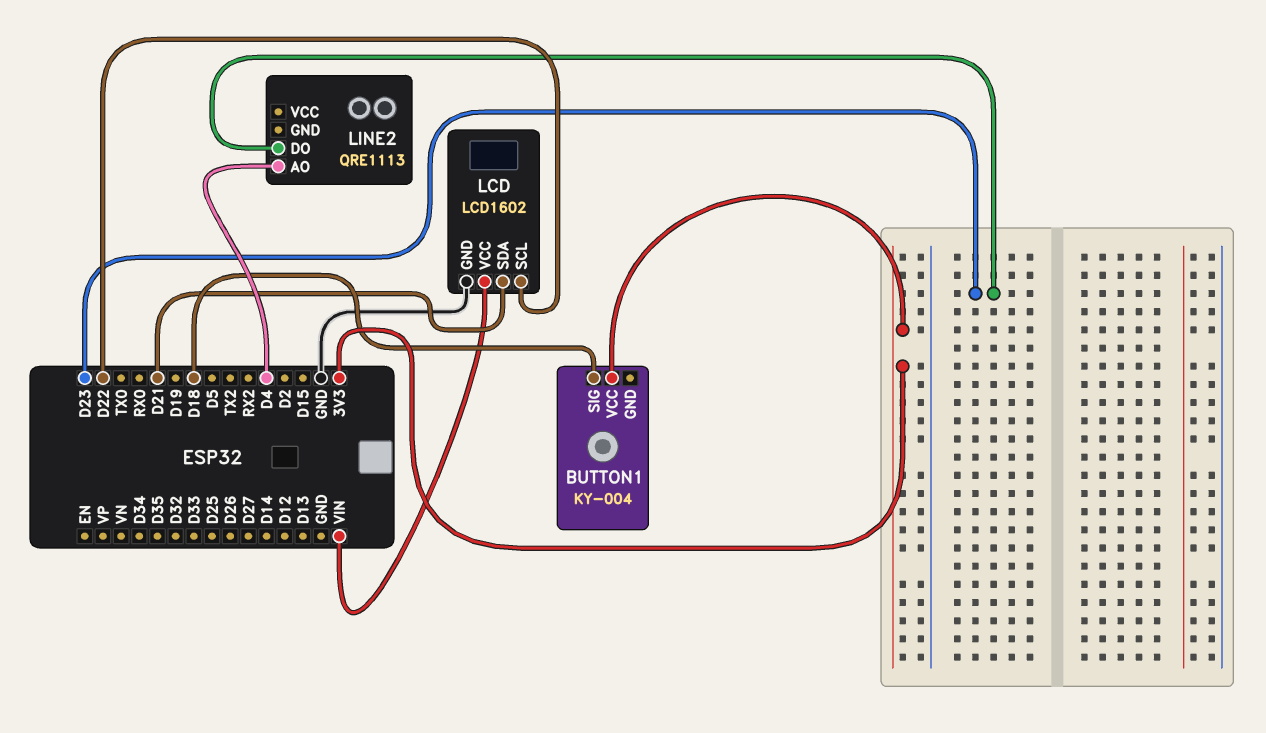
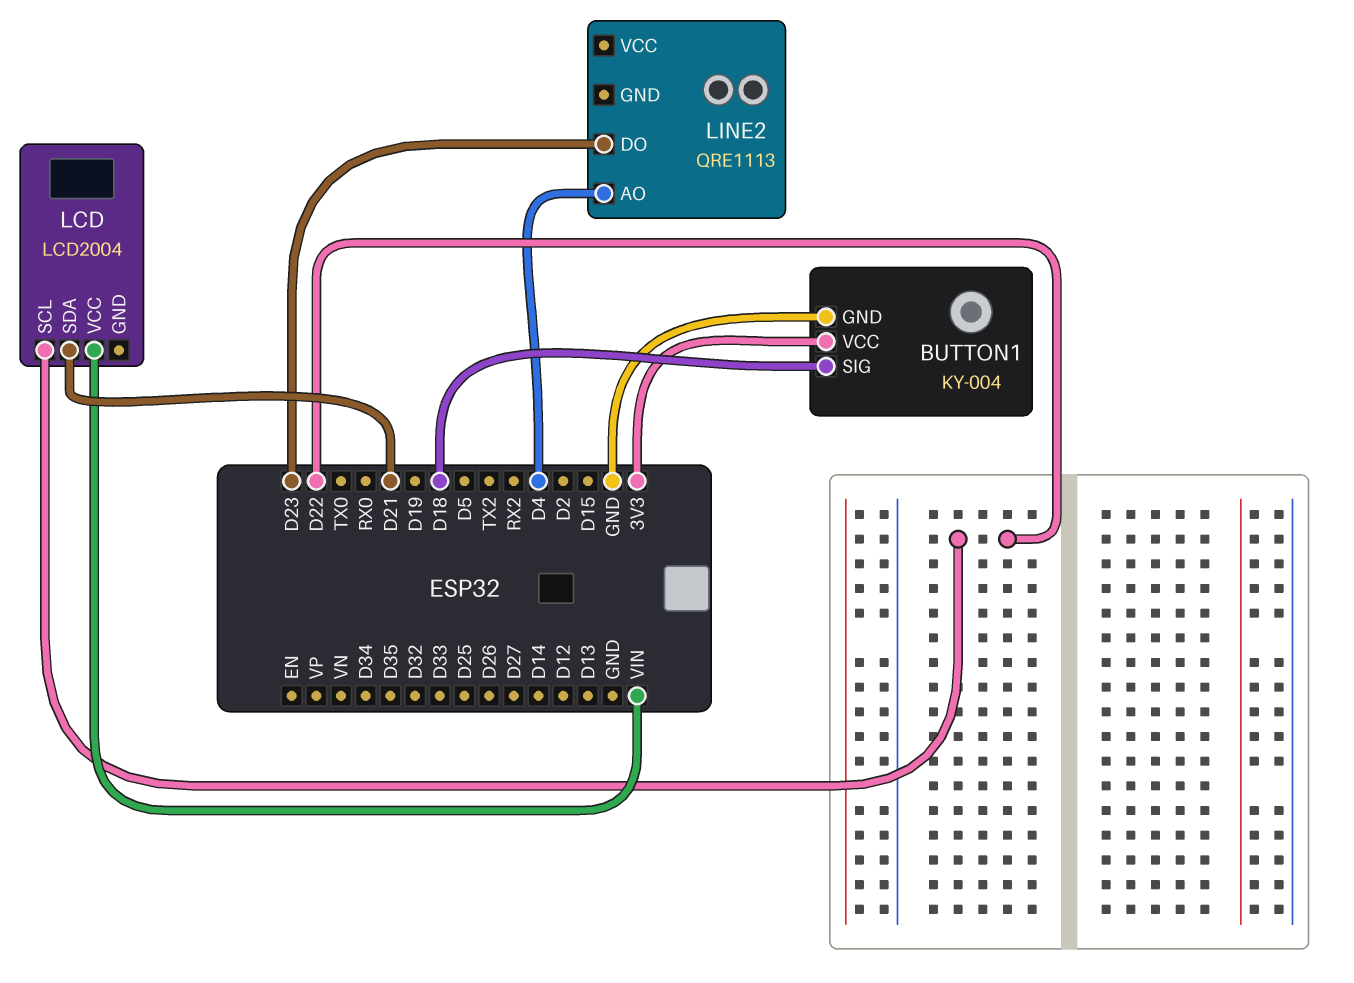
BUTTON1 pin GND: none -> GND
LCD: LCD1602 -> LCD2004
LCD pin GND: GND -> none

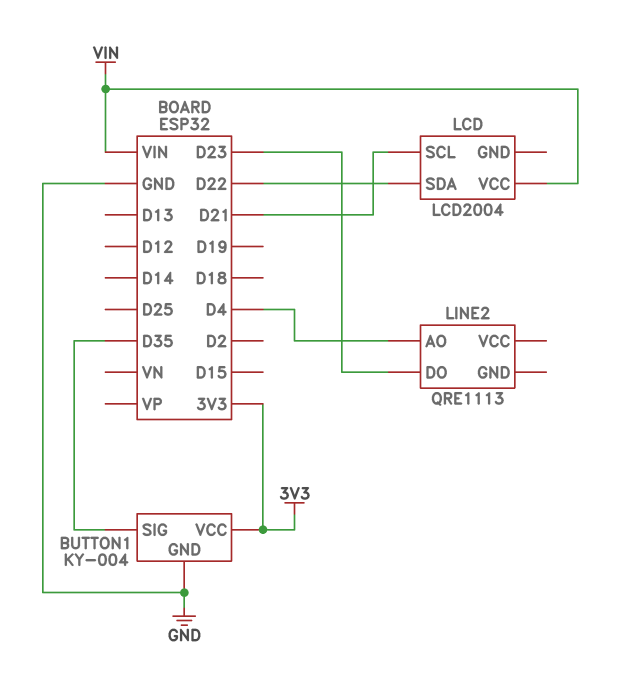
BUTTON1 pin SIG: D18 -> D35
LCD pin SCL: D22 -> D21
LCD pin SDA: D21 -> D22

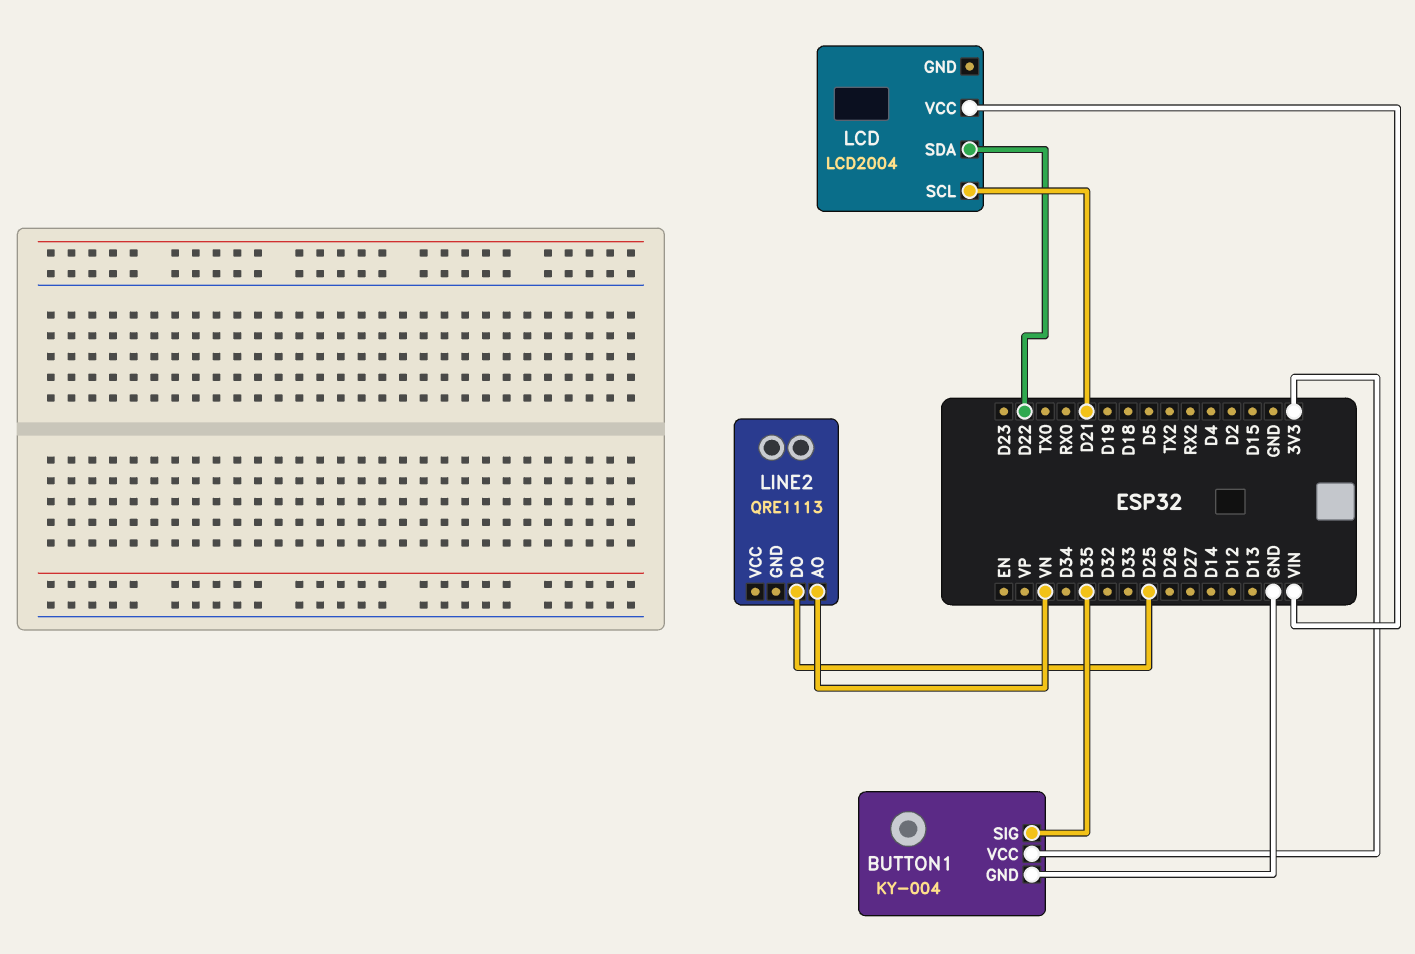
LINE2 pin AO: D4 -> VN
LINE2 pin DO: D23 -> D25

